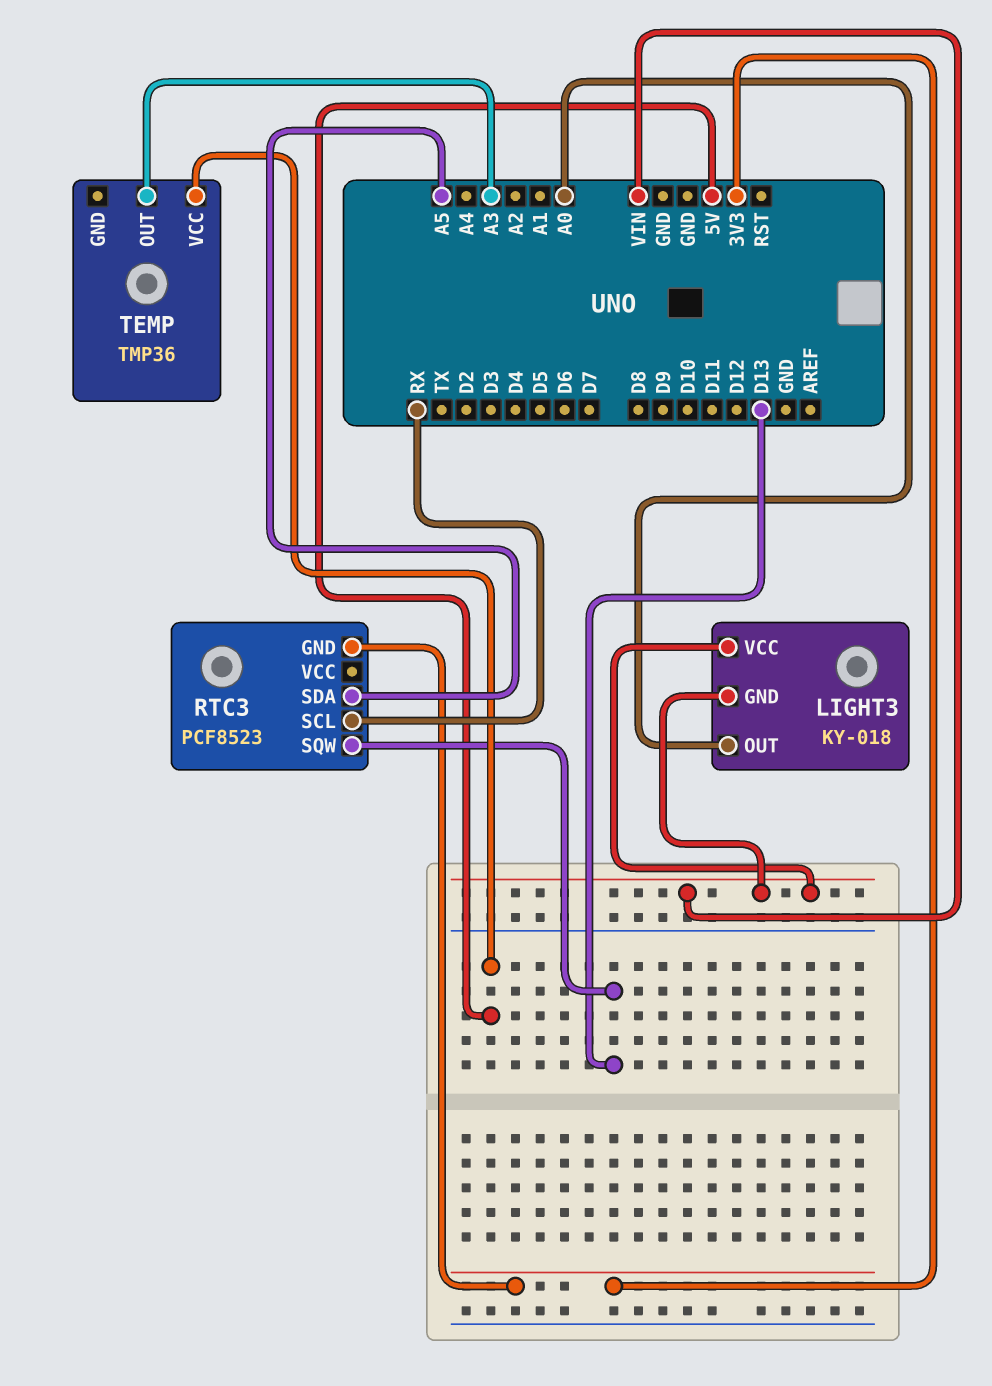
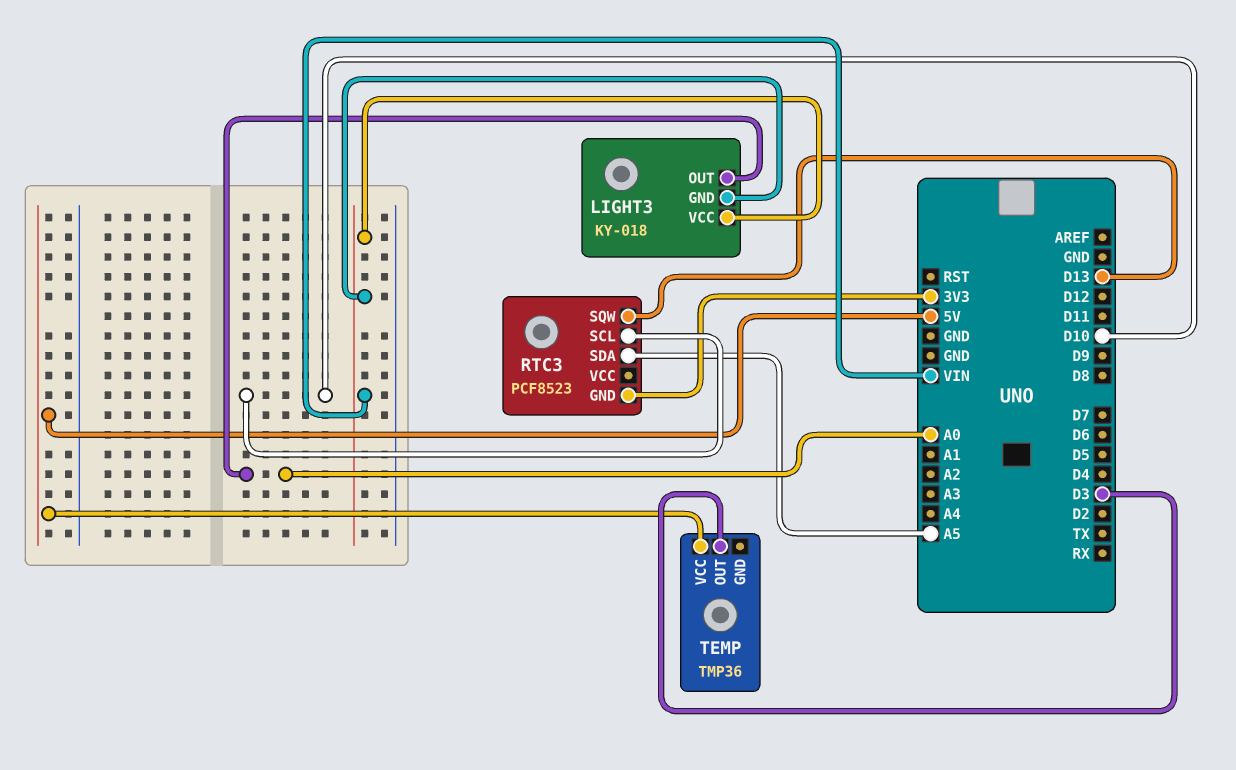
RTC3 pin SCL: RX -> D10
TEMP pin OUT: A3 -> D3

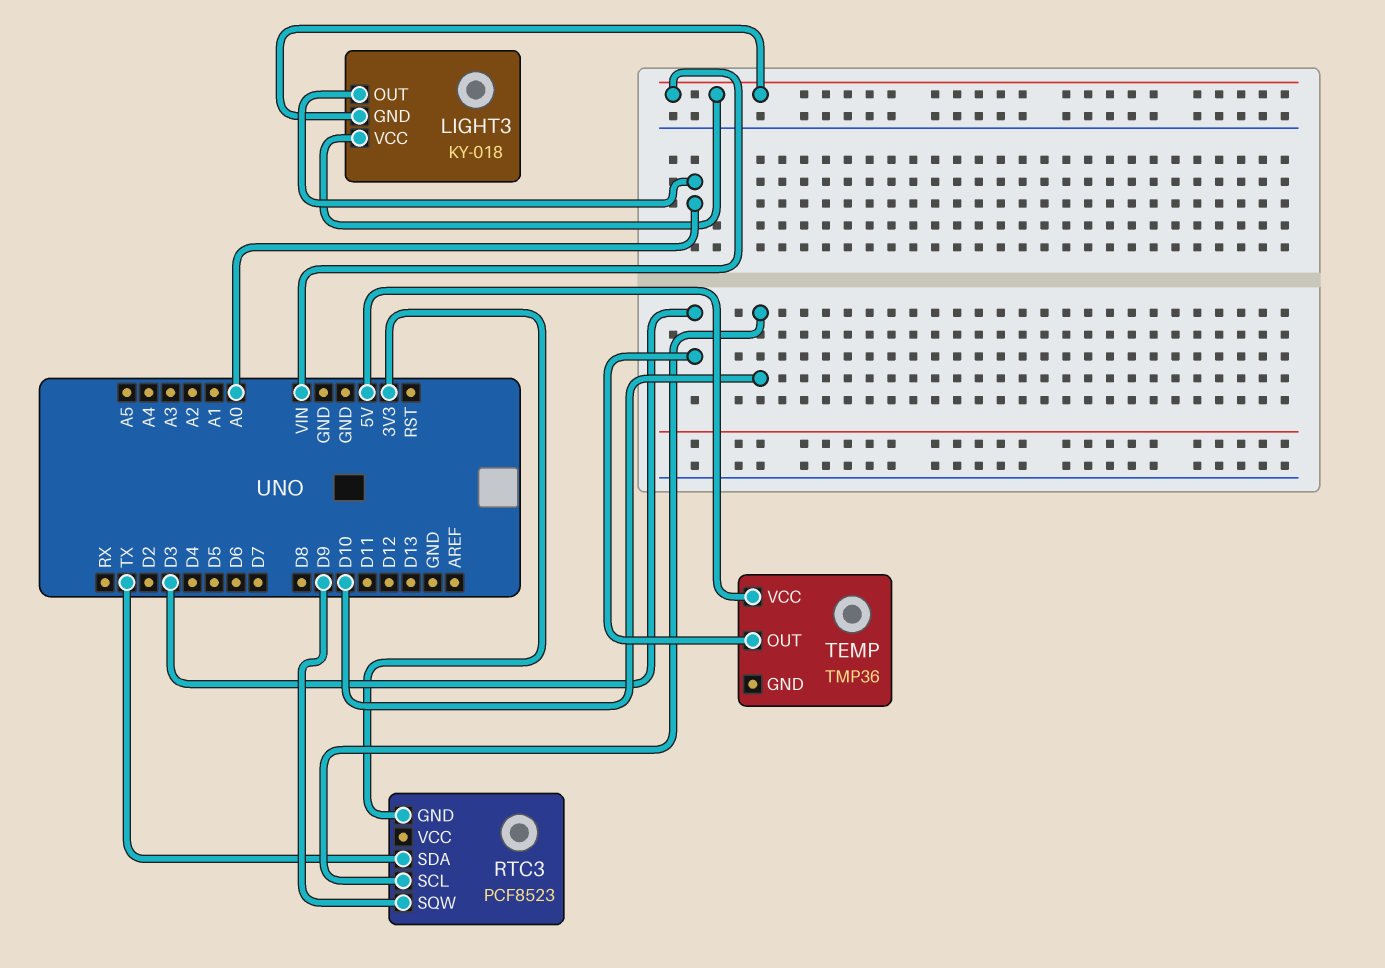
RTC3 pin SDA: A5 -> TX
RTC3 pin SQW: D13 -> D9

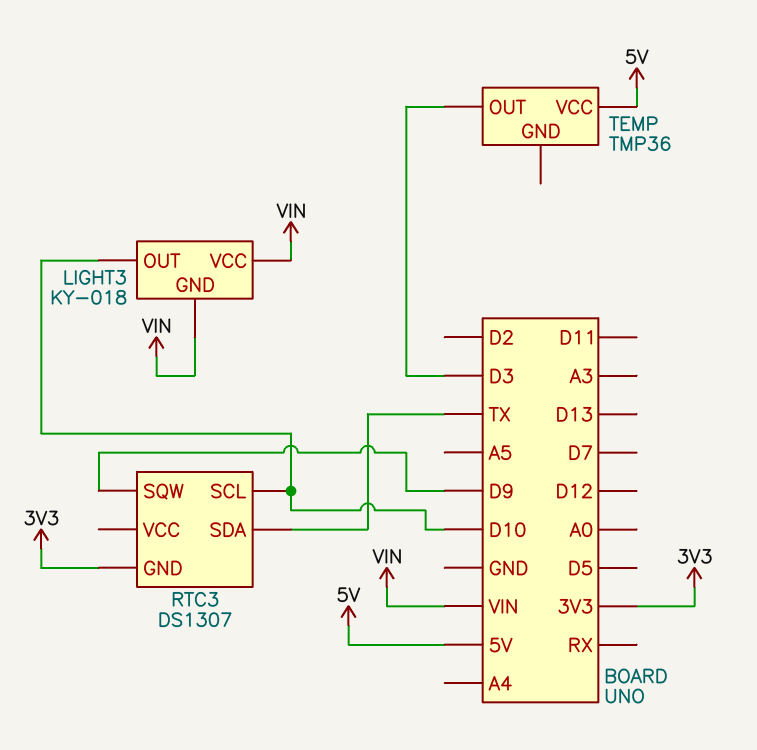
LIGHT3 pin OUT: A0 -> D10
RTC3: PCF8523 -> DS1307

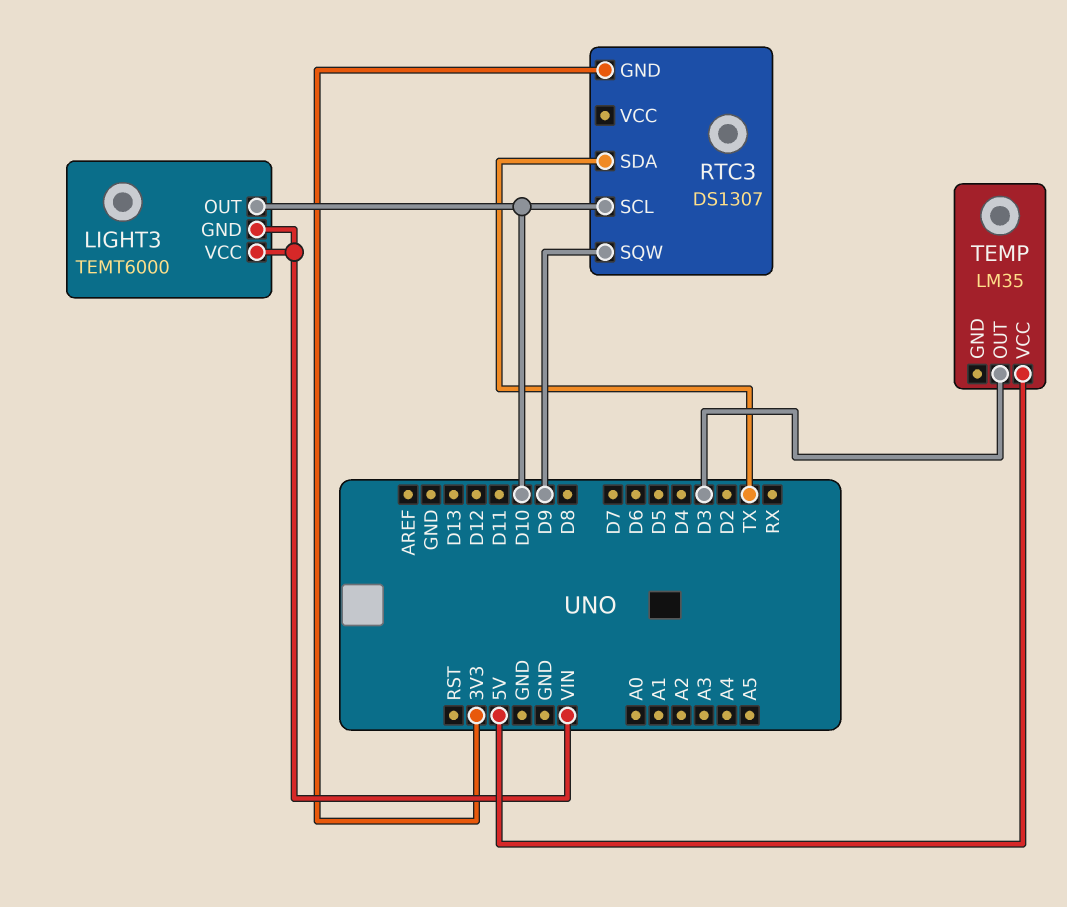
LIGHT3: KY-018 -> TEMT6000
TEMP: TMP36 -> LM35

